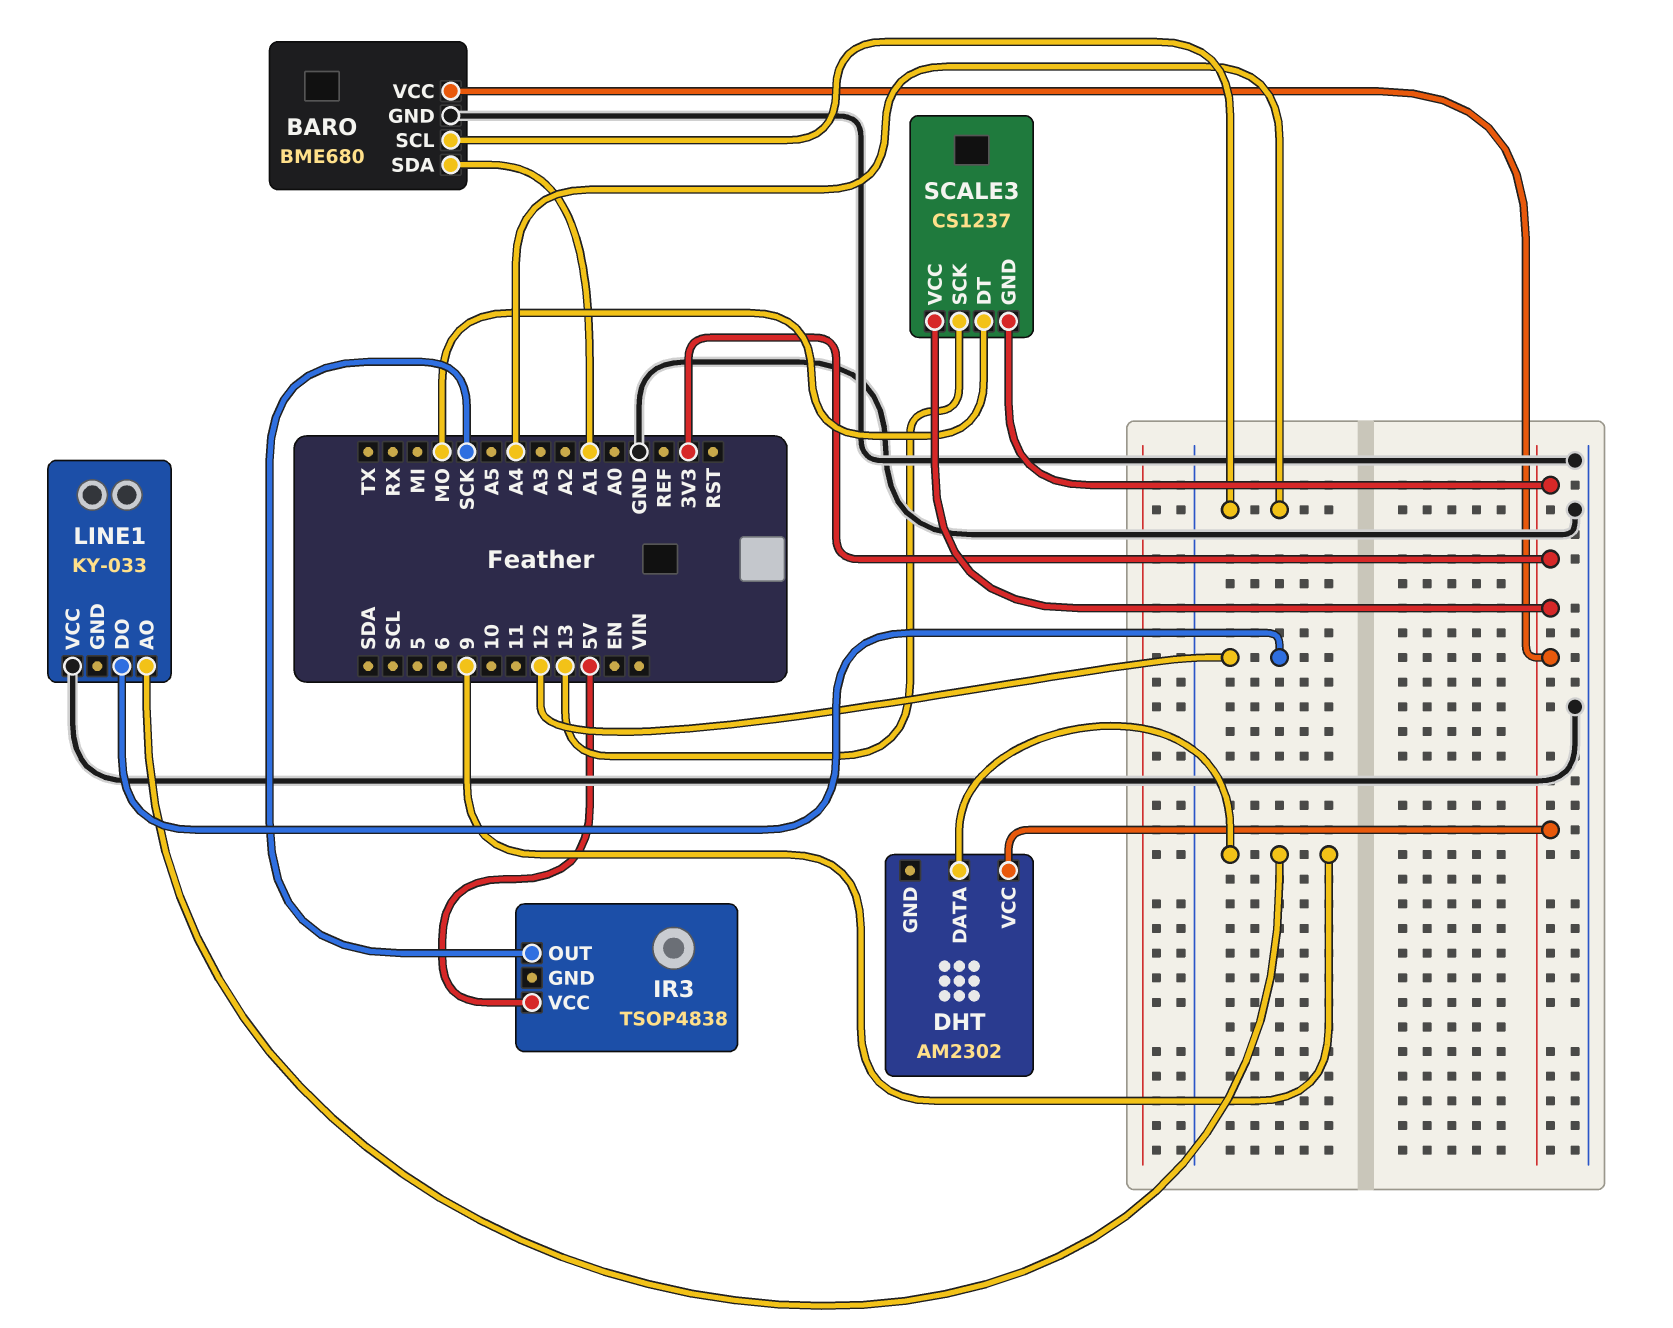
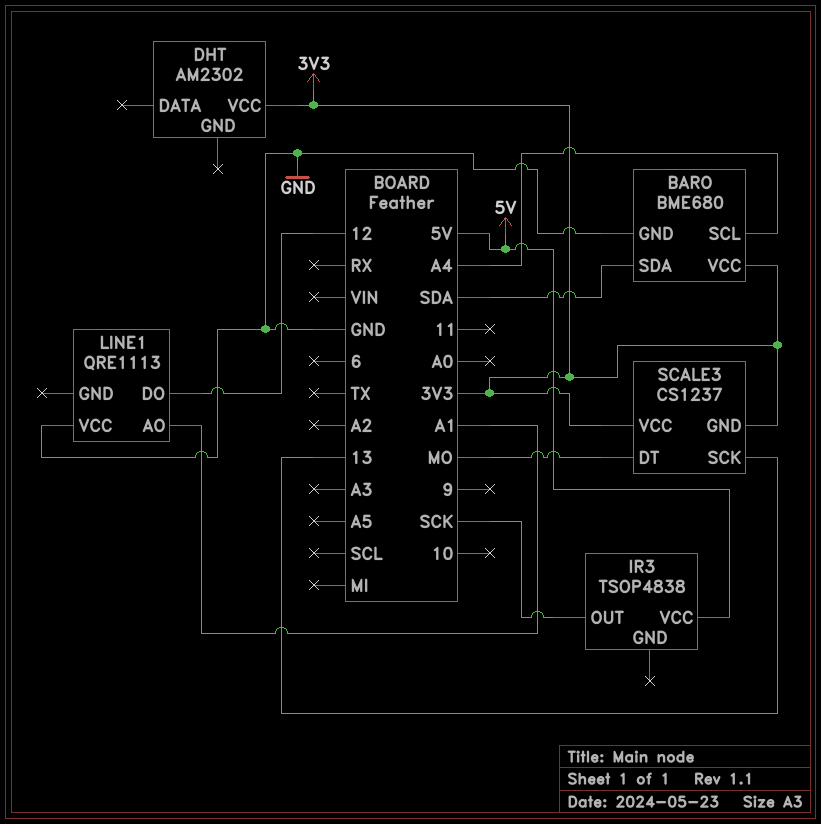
BARO pin SDA: A1 -> SDA
DHT pin DATA: 9 -> none
LINE1: KY-033 -> QRE1113
LINE1 pin AO: 9 -> A1

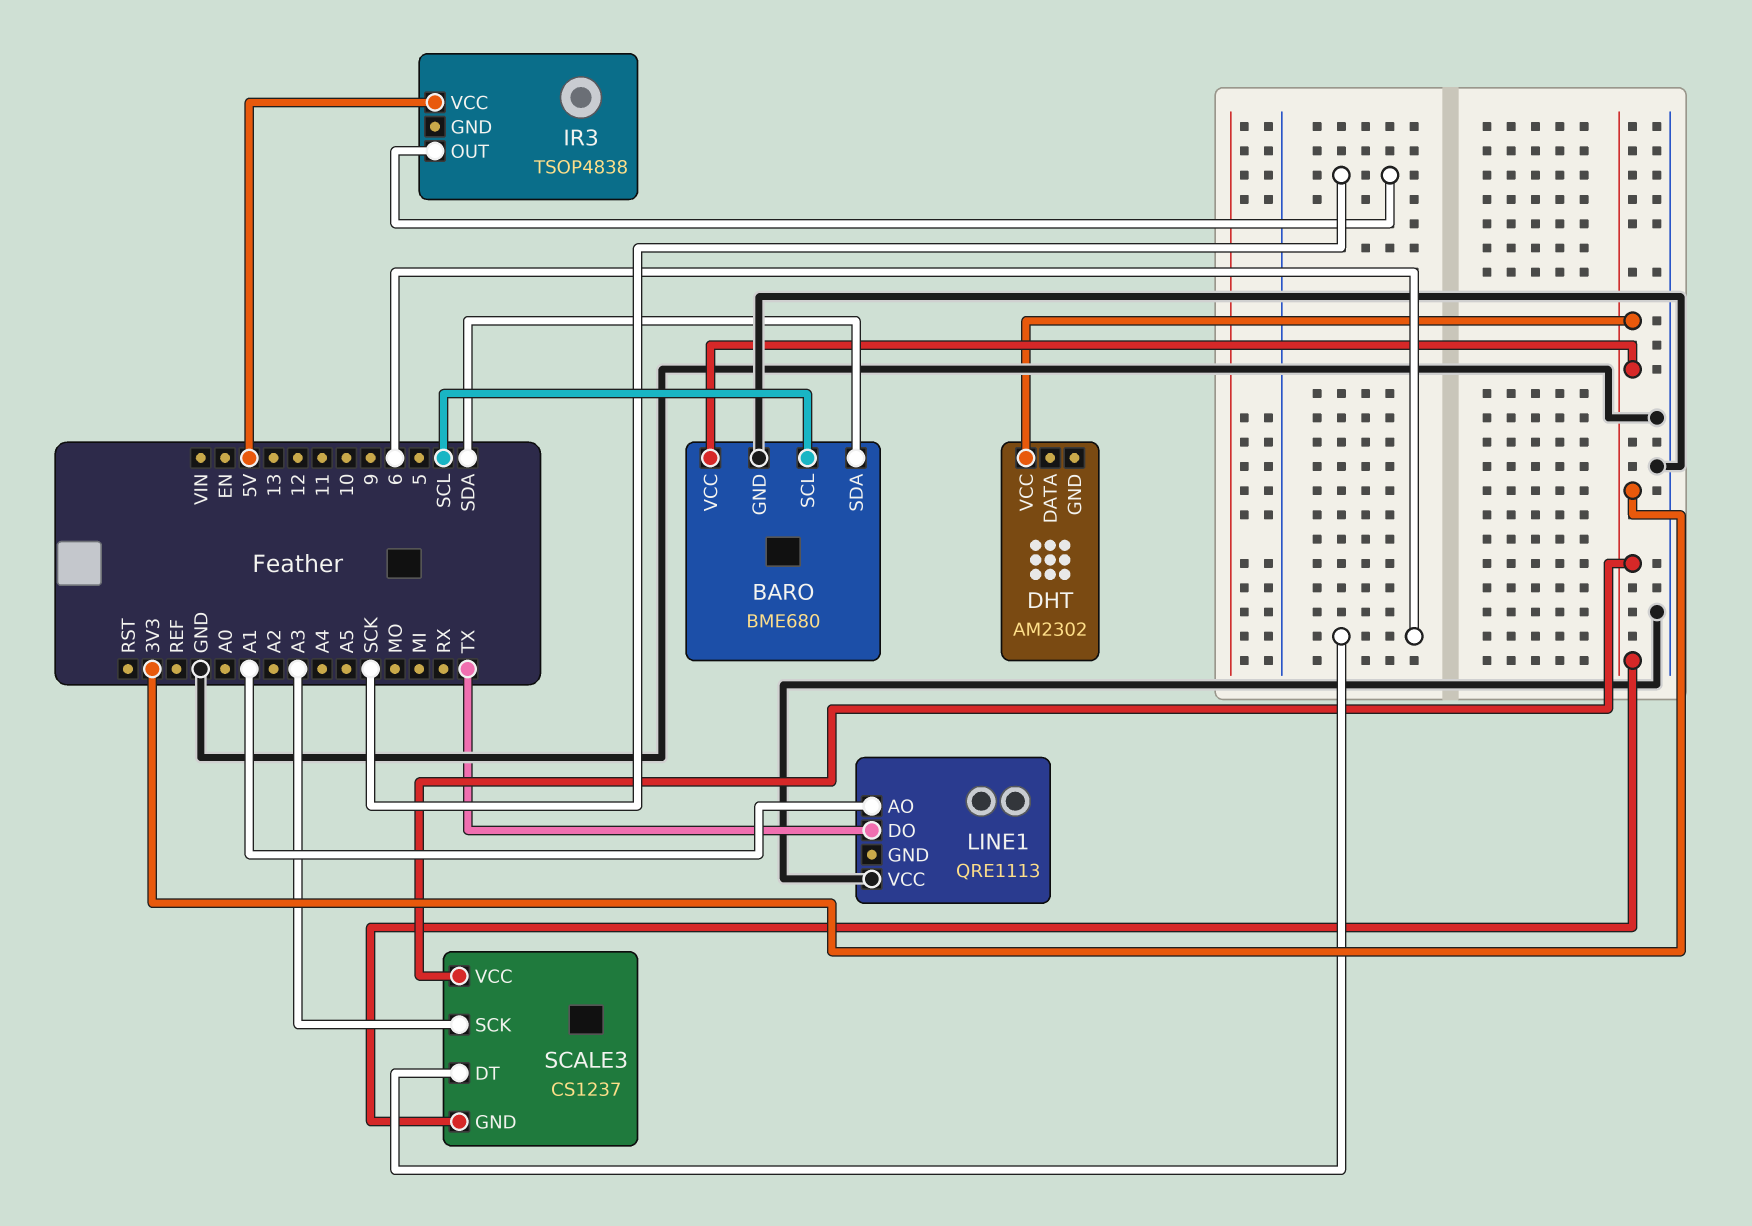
BARO pin SCL: A4 -> SCL
LINE1 pin DO: 12 -> TX
SCALE3 pin DT: MO -> 6
SCALE3 pin SCK: 13 -> A3

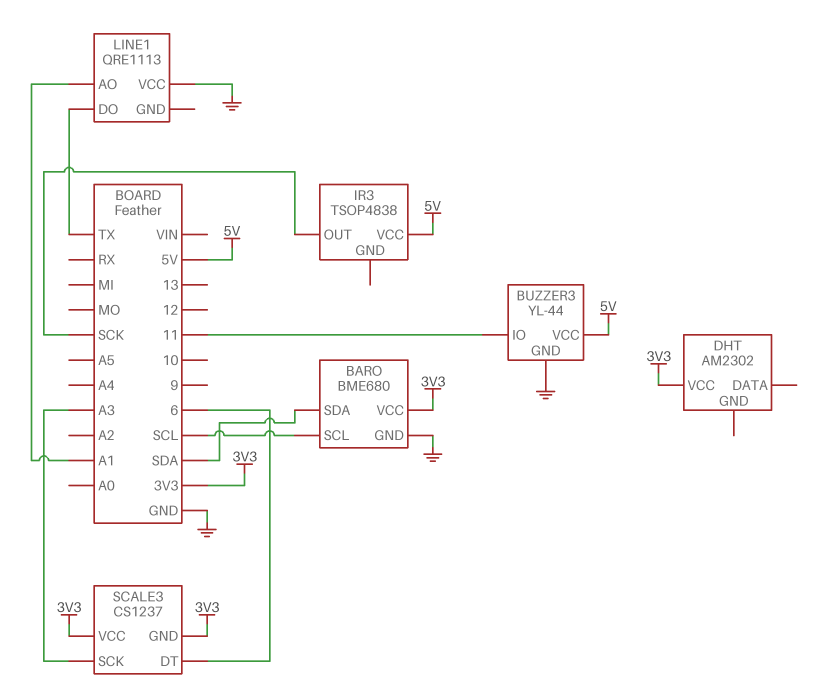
BUZZER3: none -> YL-44
BUZZER3 pin GND: none -> GND
BUZZER3 pin IO: none -> 11
BUZZER3 pin VCC: none -> 5V

